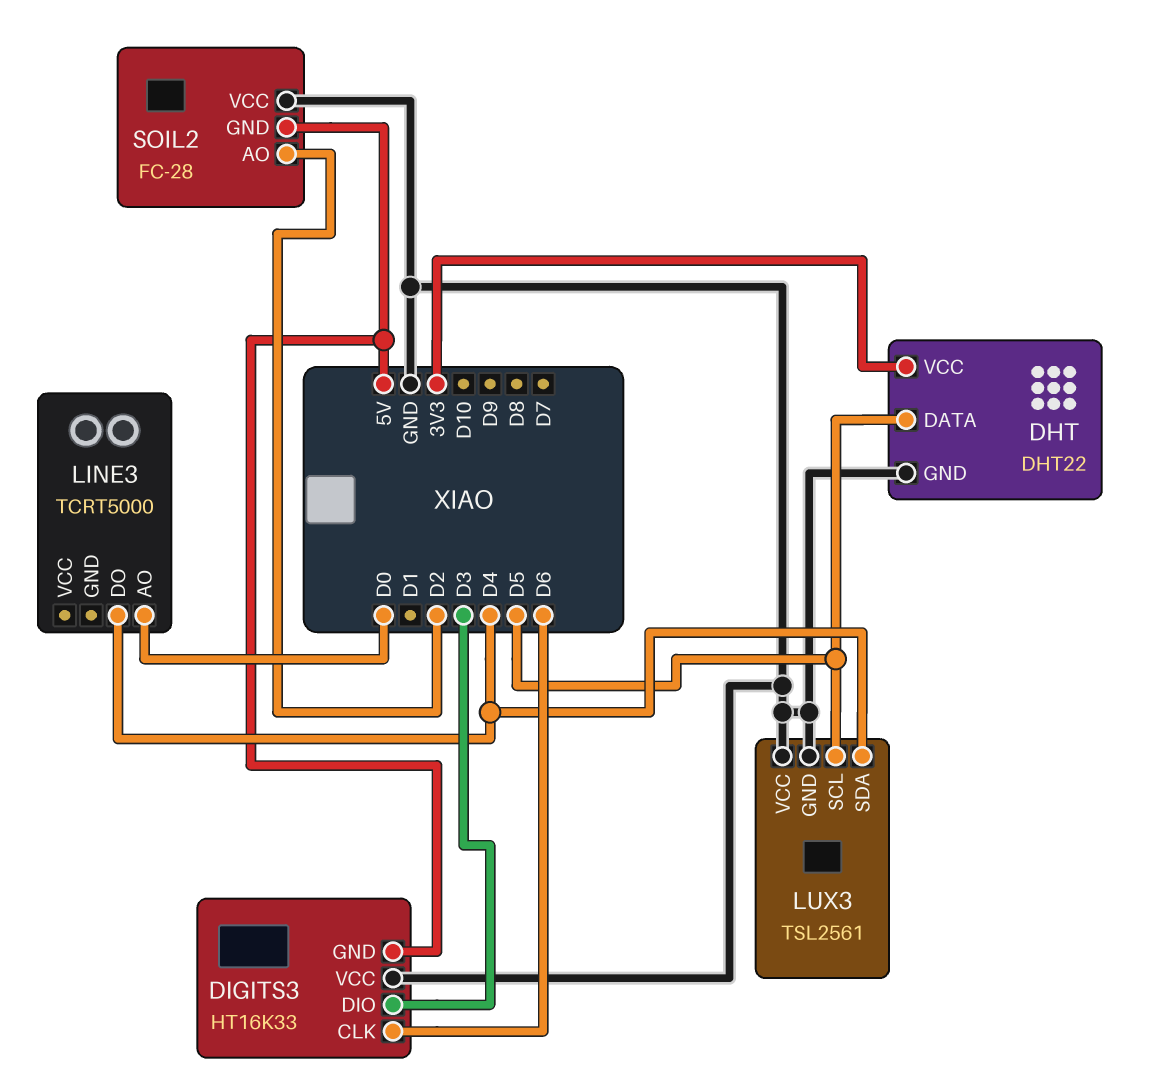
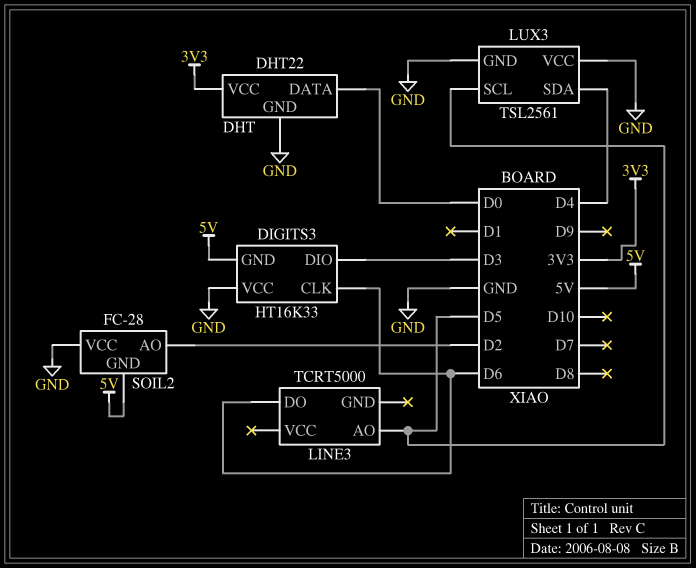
DHT pin DATA: D5 -> D0
LINE3 pin AO: D0 -> D5
LINE3 pin DO: D4 -> D6

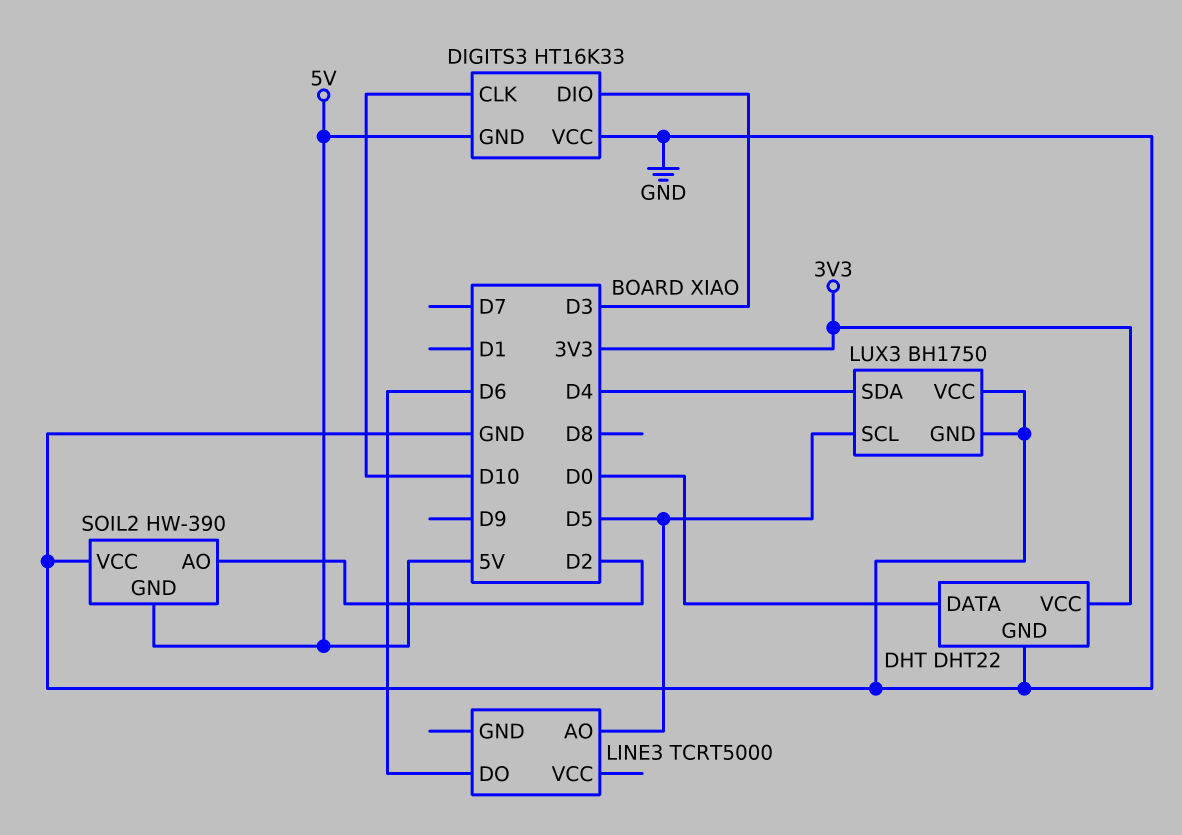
DIGITS3 pin CLK: D6 -> D10
LUX3: TSL2561 -> BH1750
SOIL2: FC-28 -> HW-390

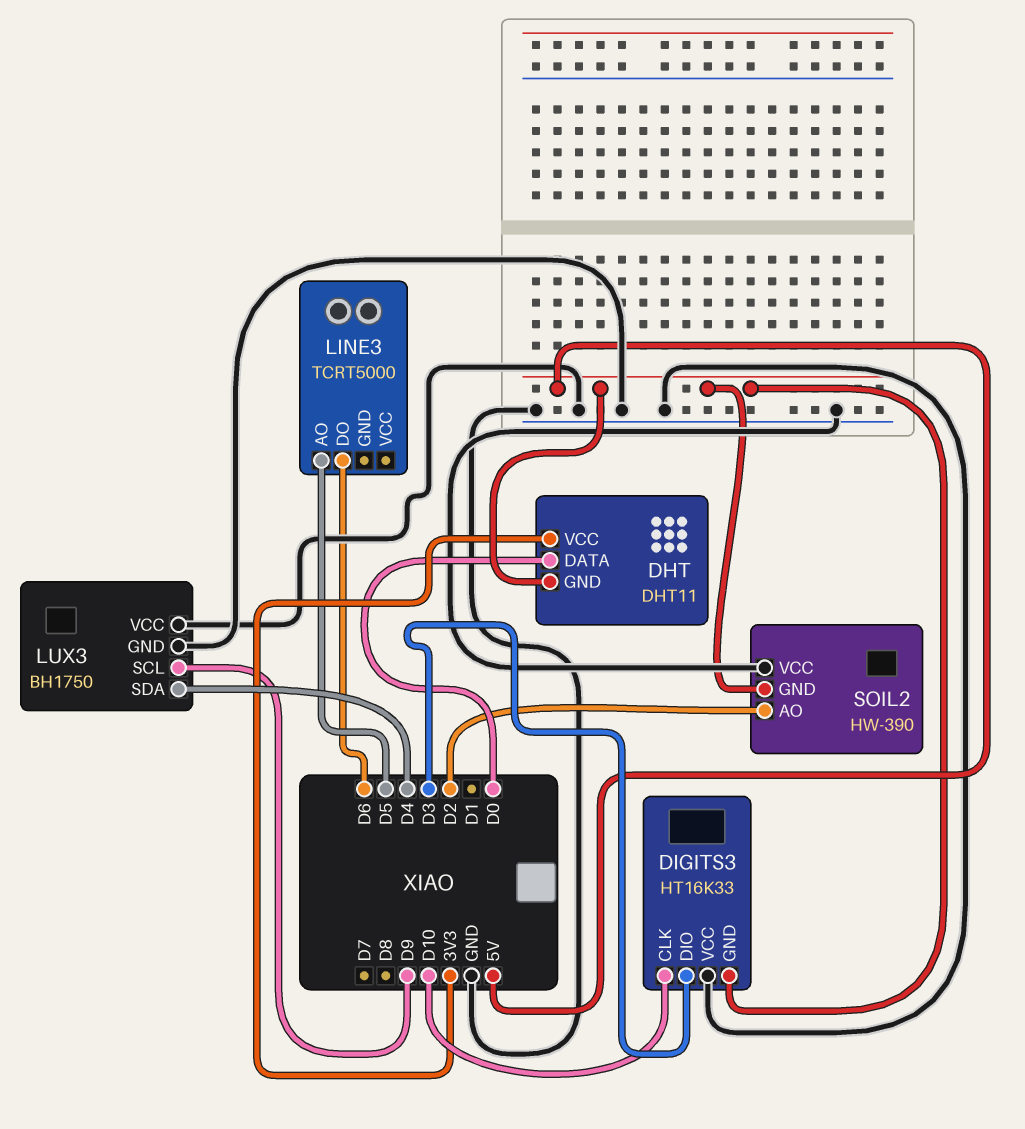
DHT: DHT22 -> DHT11
DHT pin GND: GND -> 5V
LUX3 pin SCL: D5 -> D9

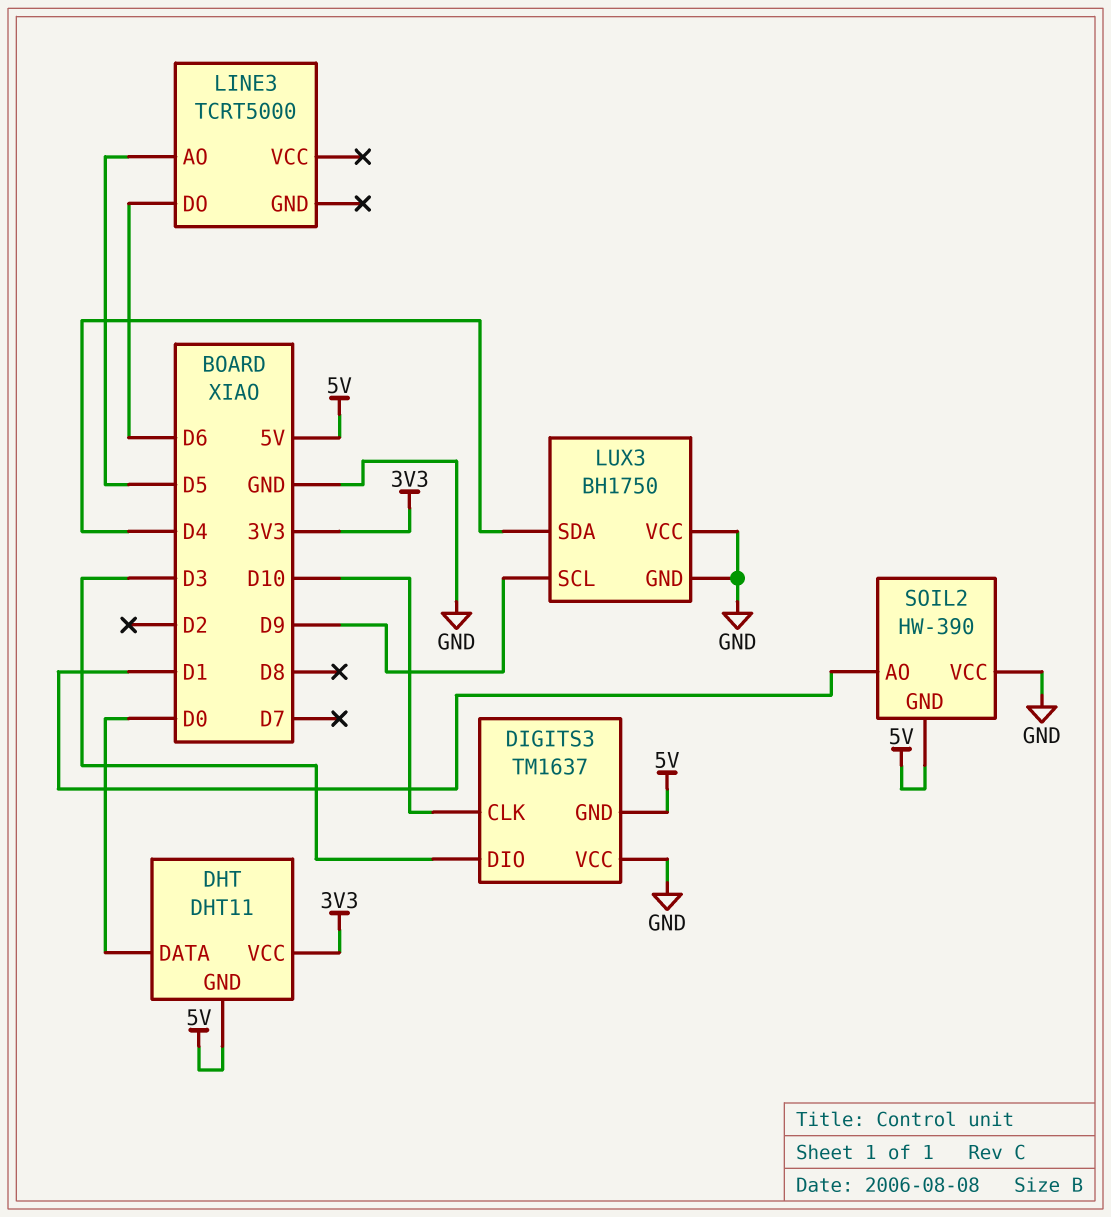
DIGITS3: HT16K33 -> TM1637
SOIL2 pin AO: D2 -> D1

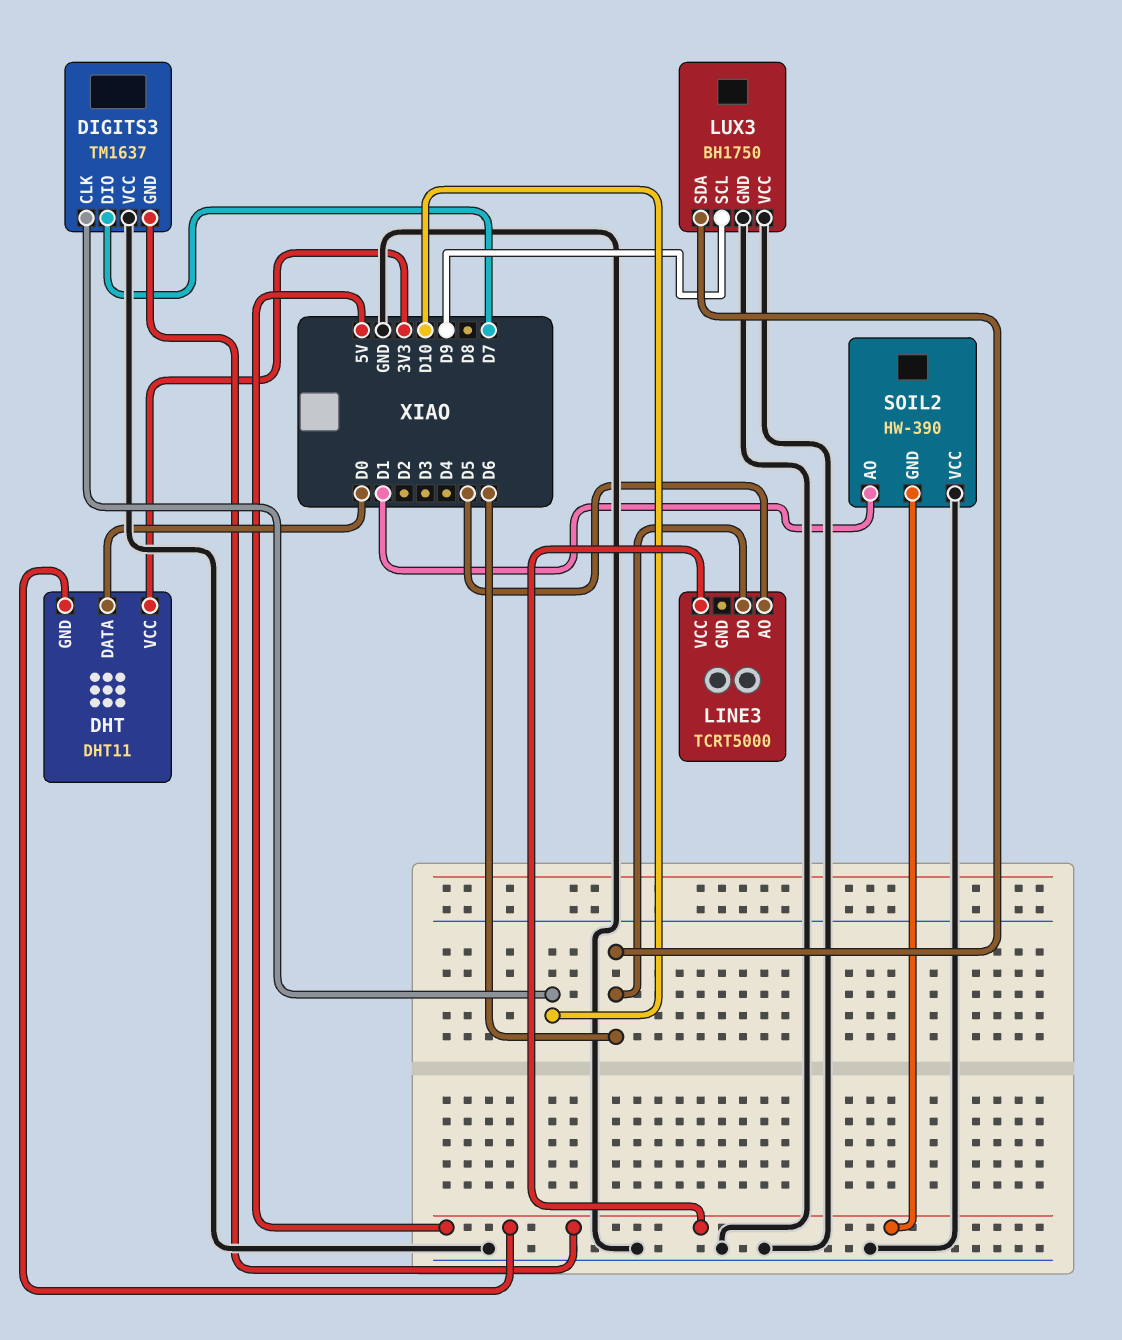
DIGITS3 pin DIO: D3 -> D7
LINE3 pin VCC: none -> 5V
LUX3 pin SDA: D4 -> D6

